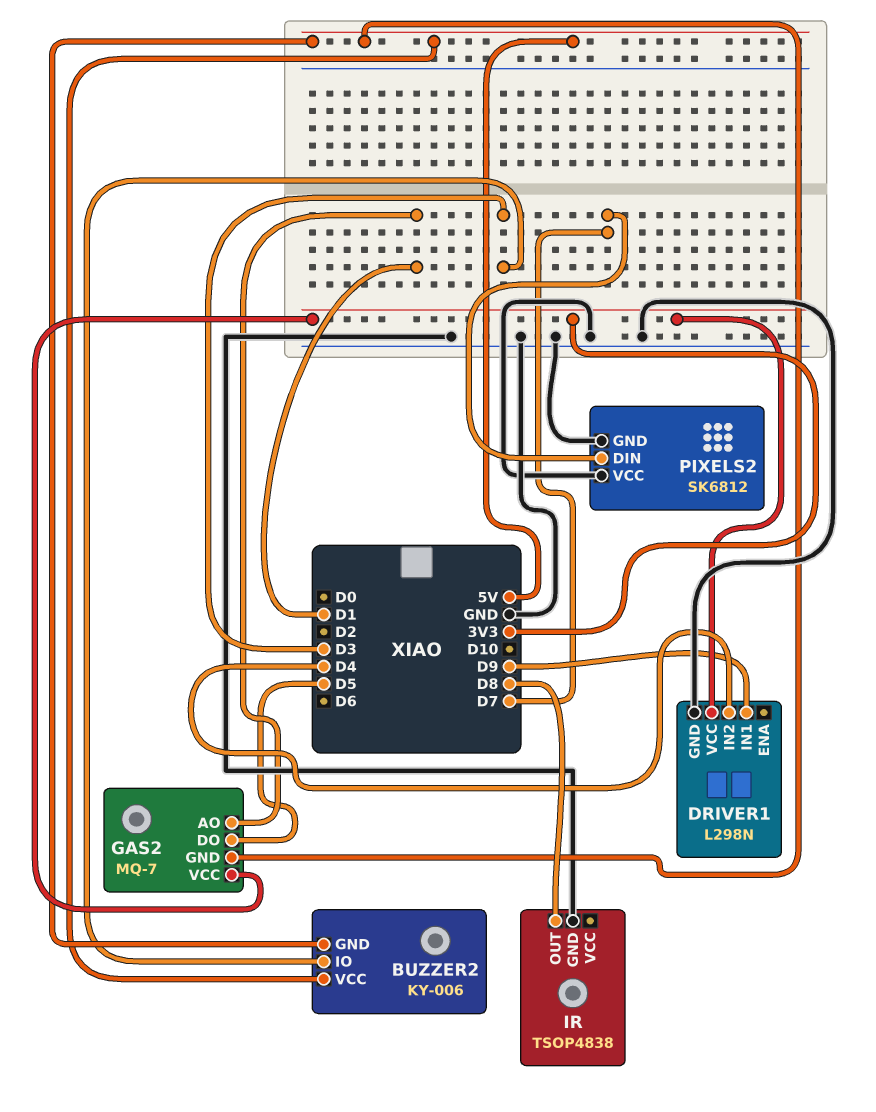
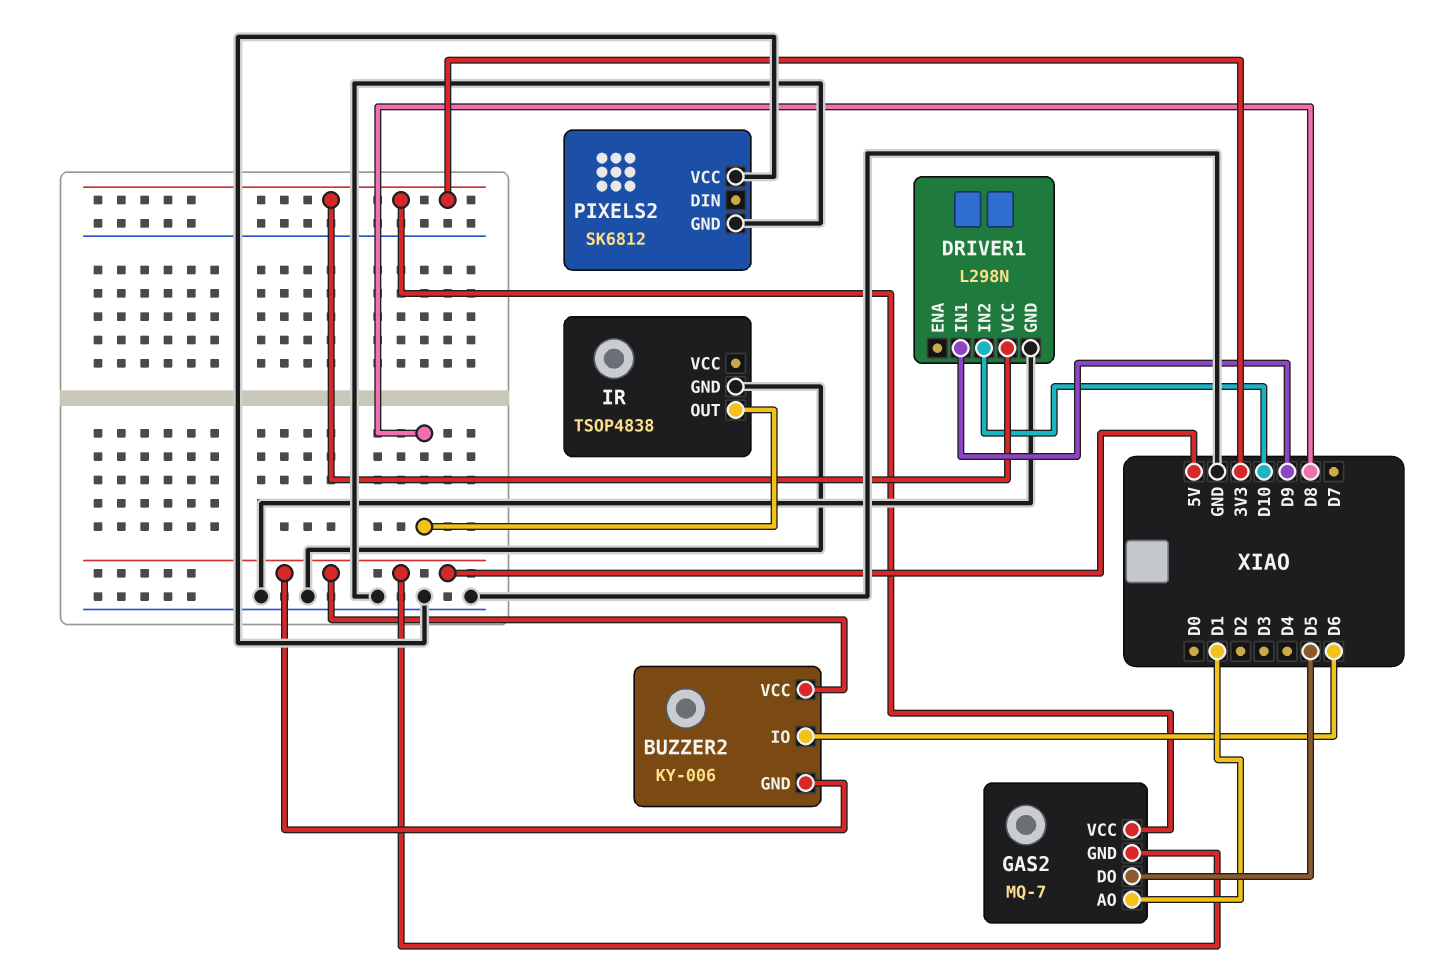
BUZZER2 pin IO: D3 -> D6
DRIVER1 pin IN2: D4 -> D10
PIXELS2 pin DIN: D7 -> none

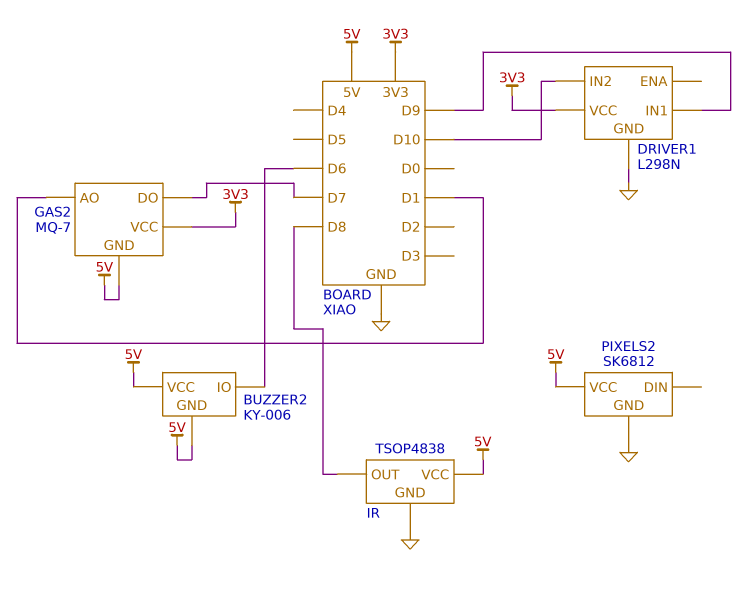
GAS2 pin DO: D5 -> D7
IR pin VCC: none -> 5V
PIXELS2 pin VCC: GND -> 5V

